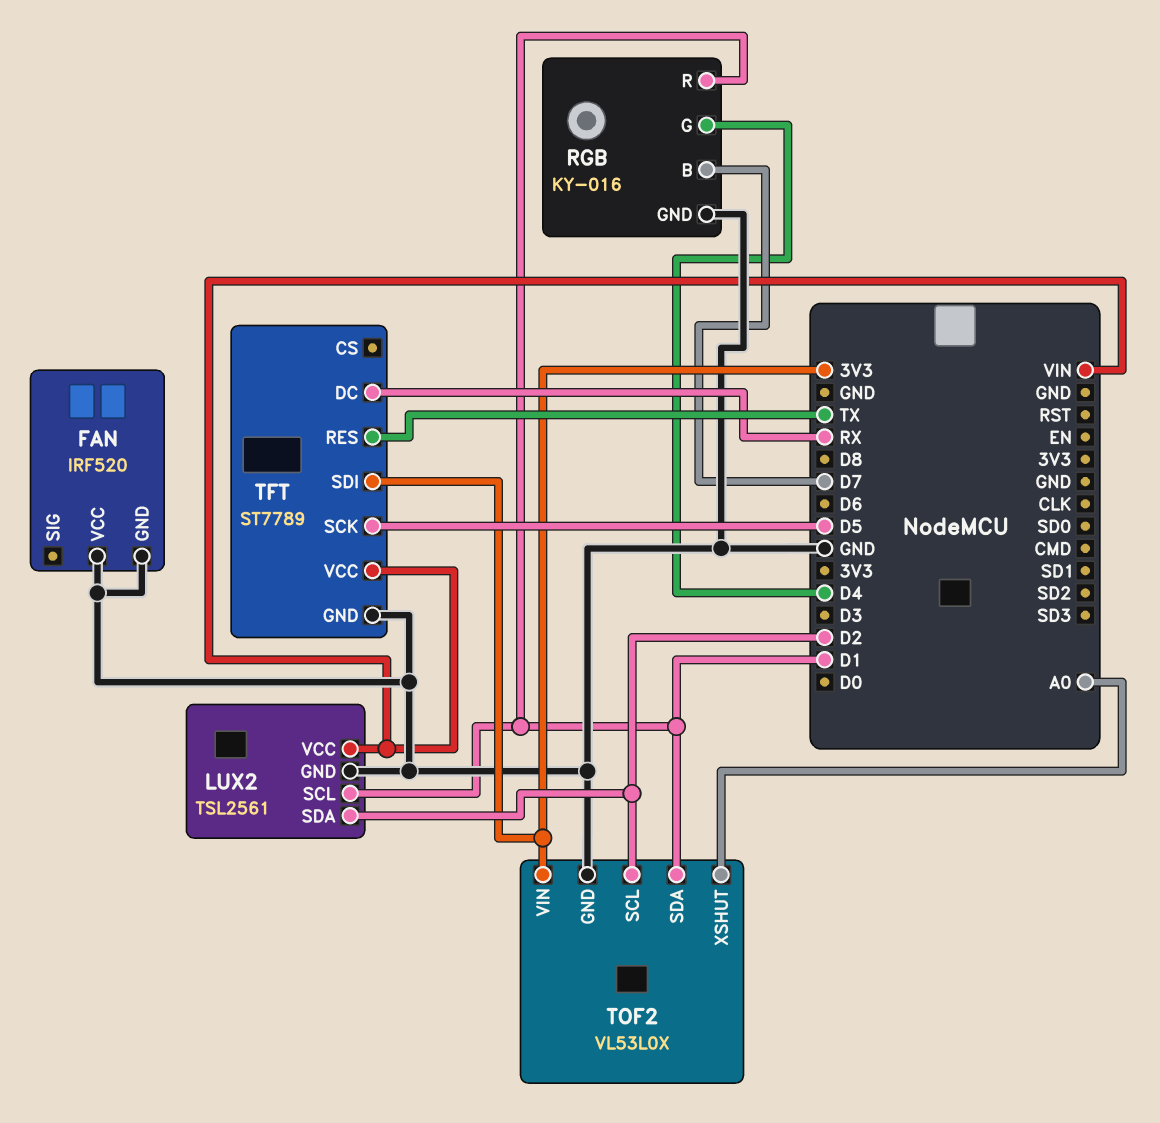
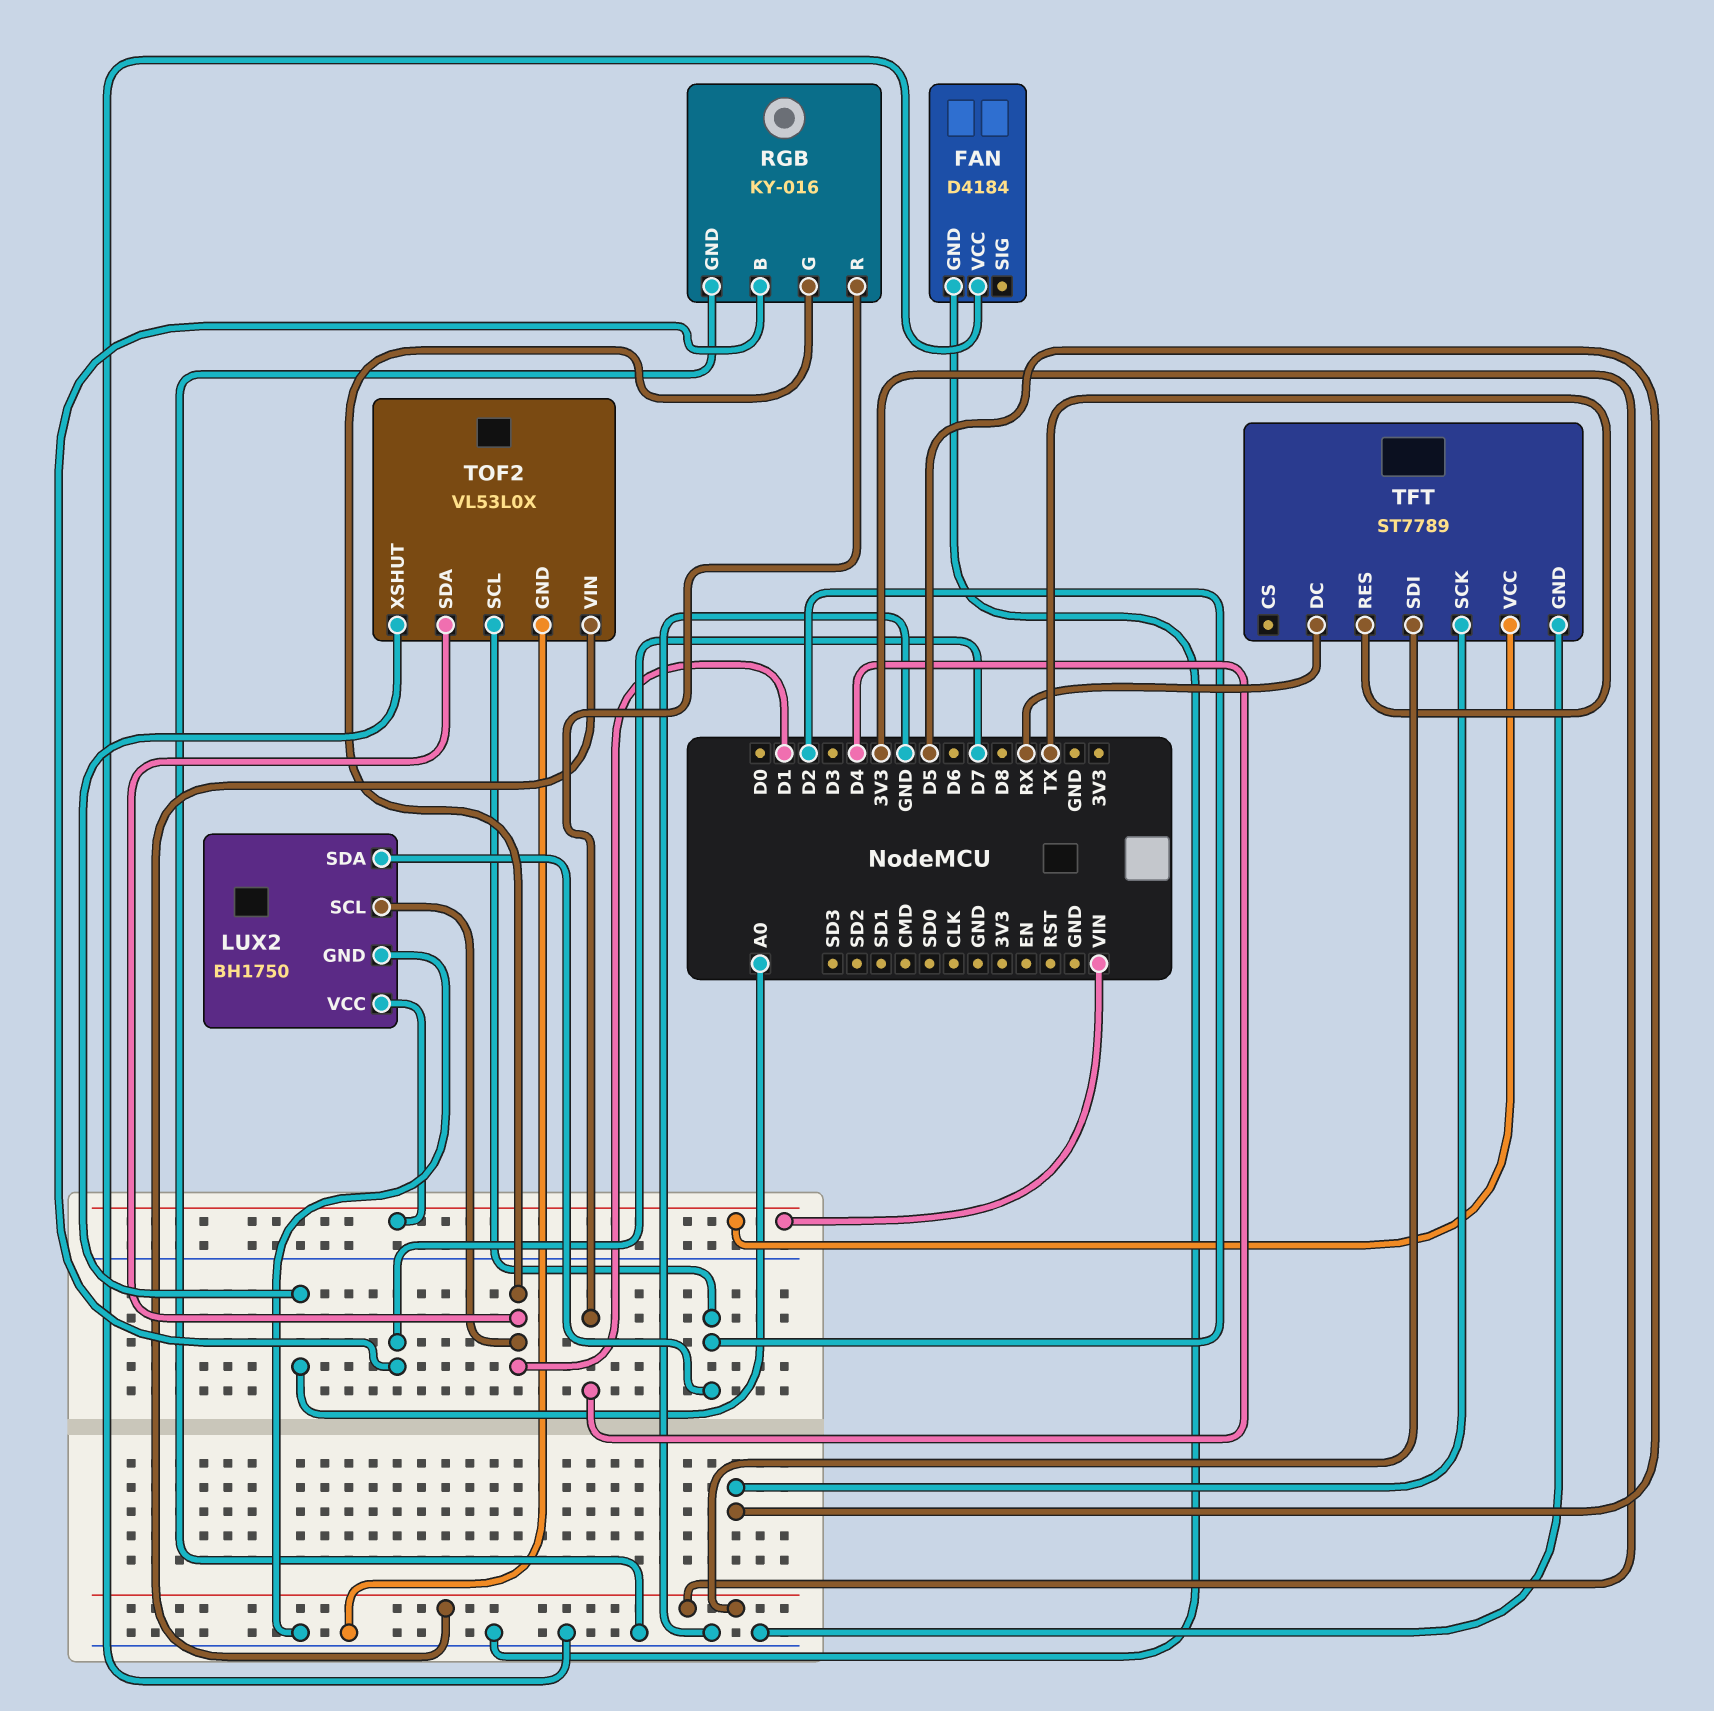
FAN: IRF520 -> D4184
LUX2: TSL2561 -> BH1750
RGB pin G: D4 -> D1
RGB pin R: D1 -> D4

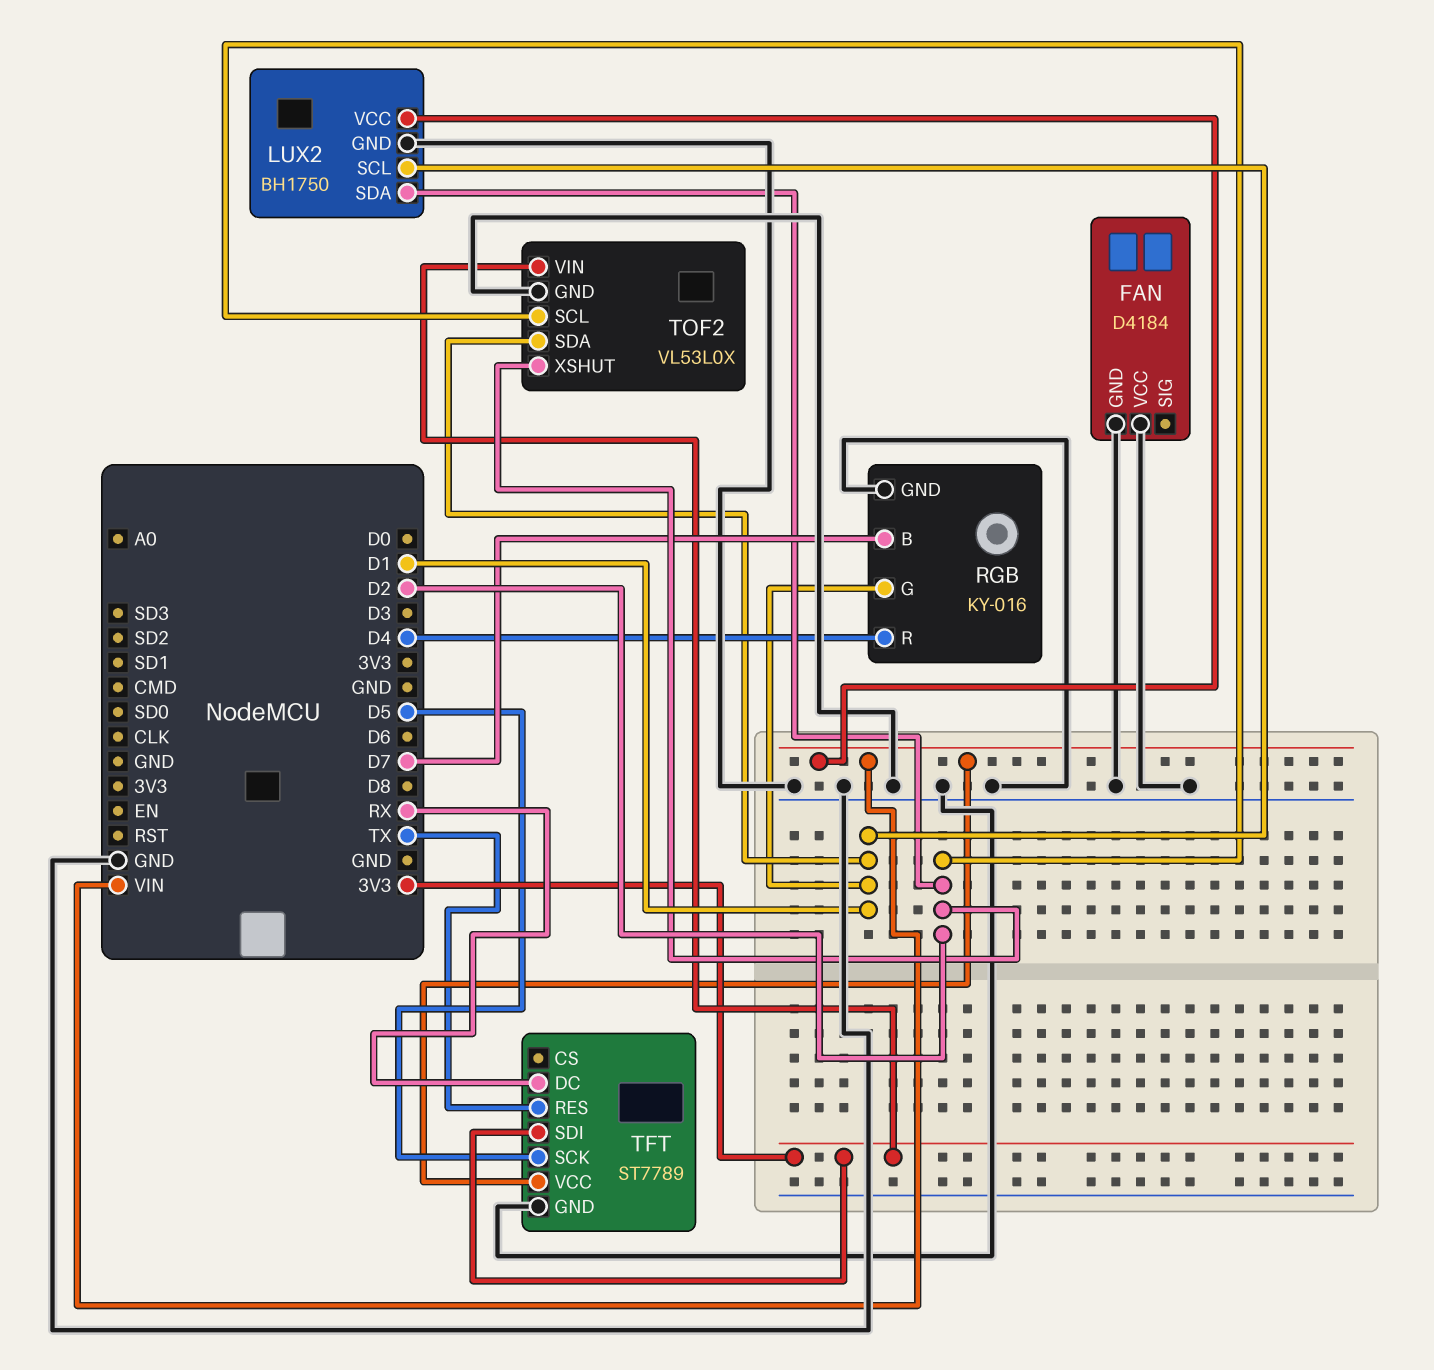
TOF2 pin XSHUT: A0 -> D2

